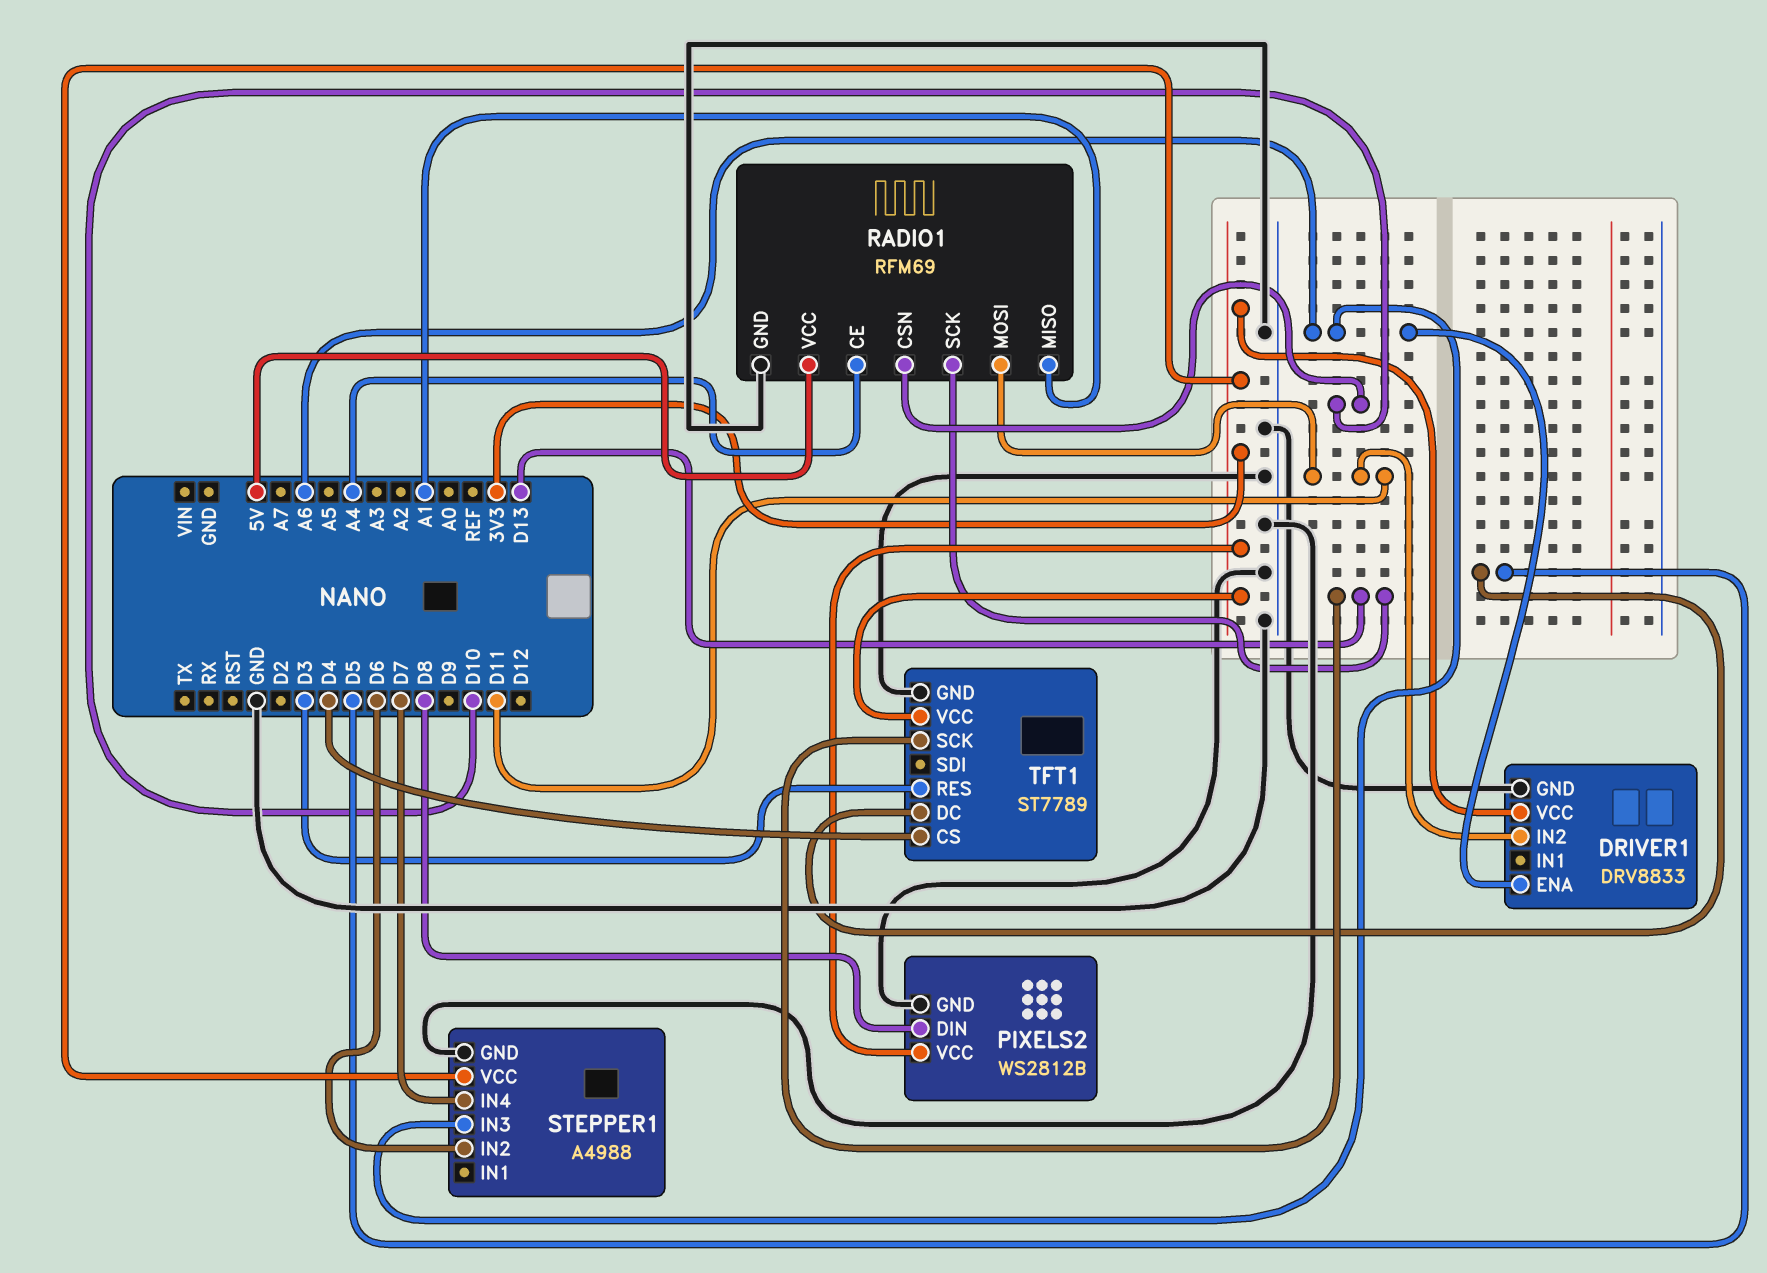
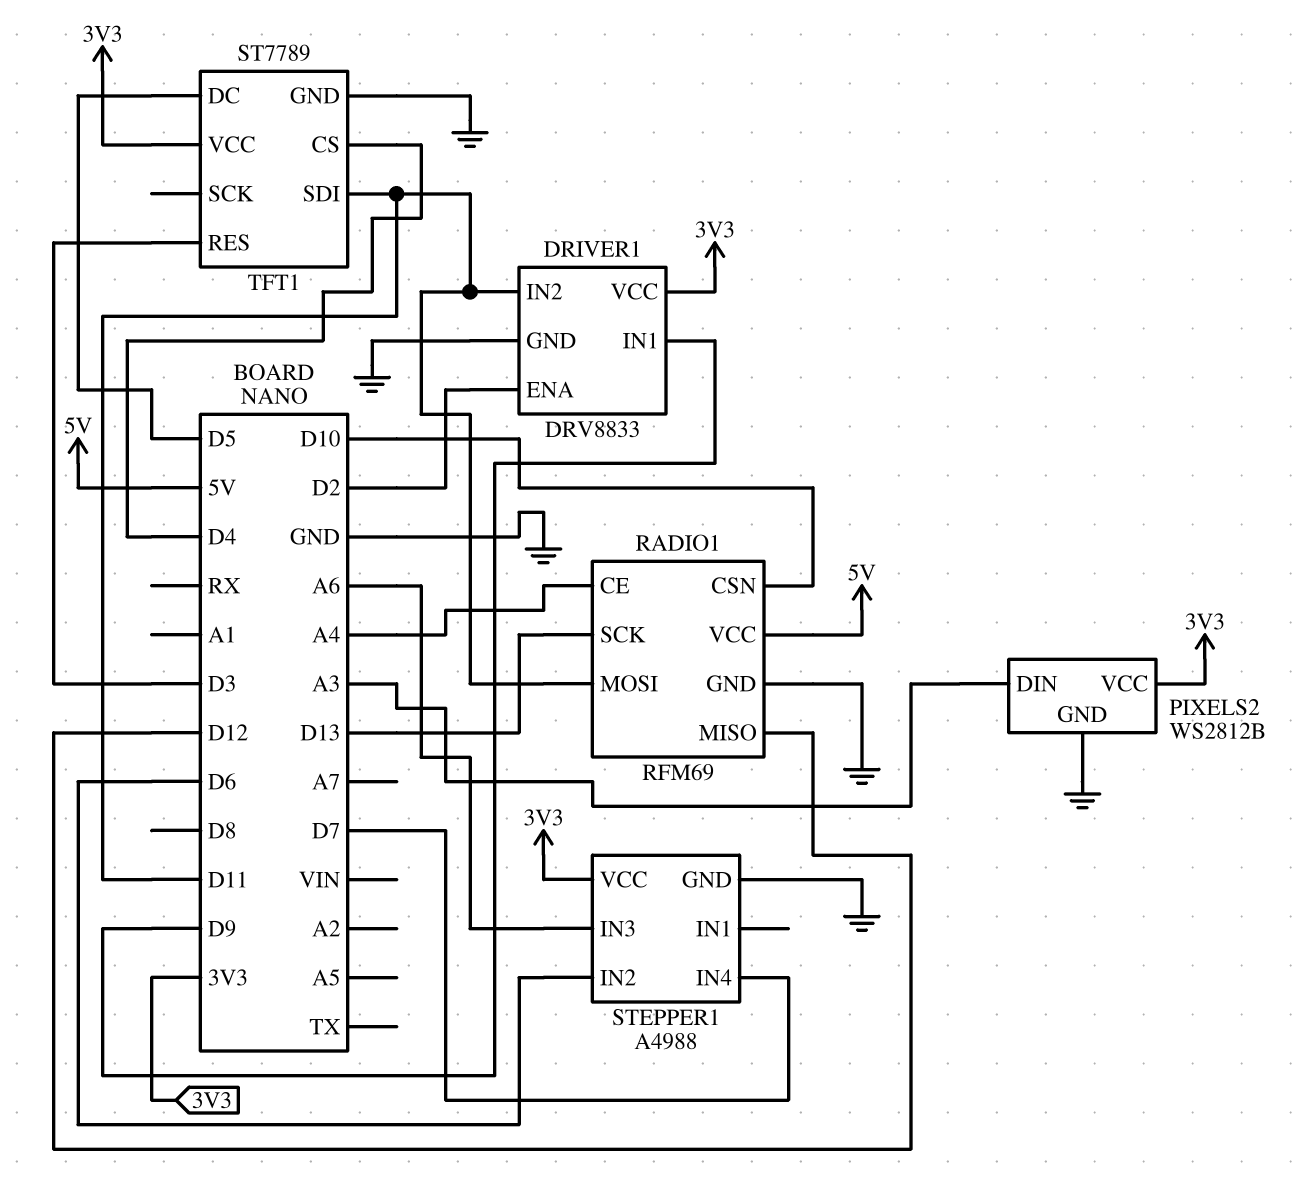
DRIVER1 pin ENA: A6 -> D2
DRIVER1 pin IN1: none -> D9
PIXELS2 pin DIN: D8 -> A3
RADIO1 pin MISO: A1 -> D12
TFT1 pin SCK: D13 -> none
TFT1 pin SDI: none -> D11

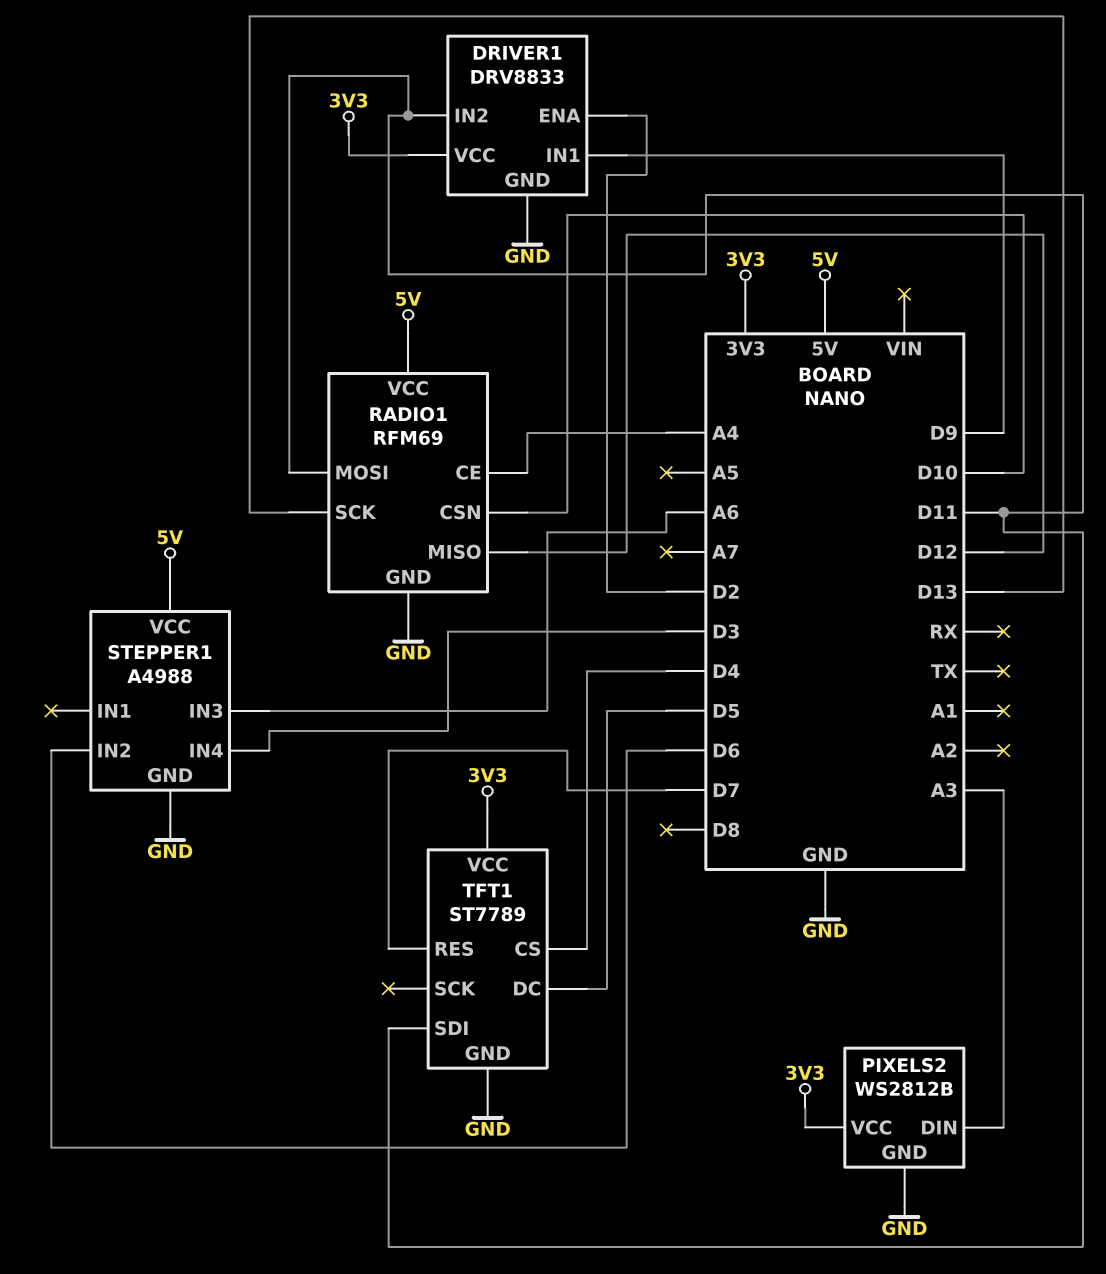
STEPPER1 pin IN4: D7 -> D3
STEPPER1 pin VCC: 3V3 -> 5V
TFT1 pin RES: D3 -> D7

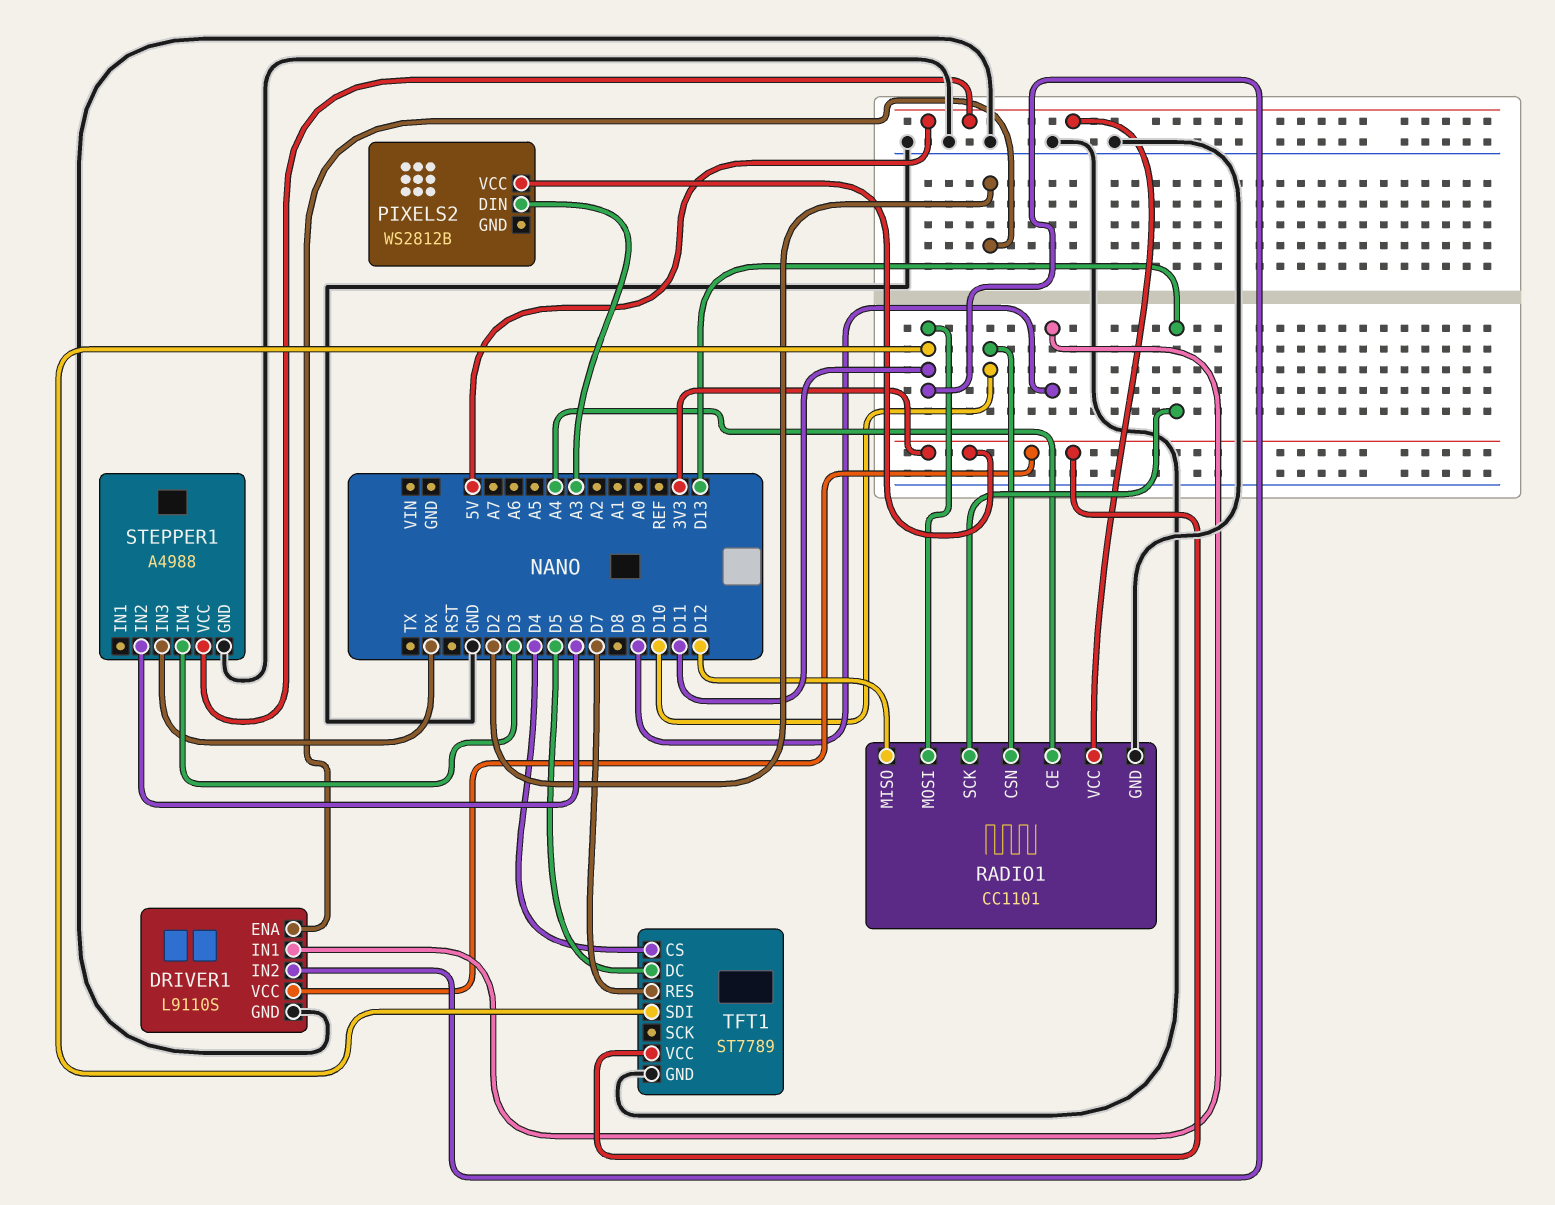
DRIVER1: DRV8833 -> L9110S
PIXELS2 pin GND: GND -> none
RADIO1: RFM69 -> CC1101
STEPPER1 pin IN3: A6 -> RX

